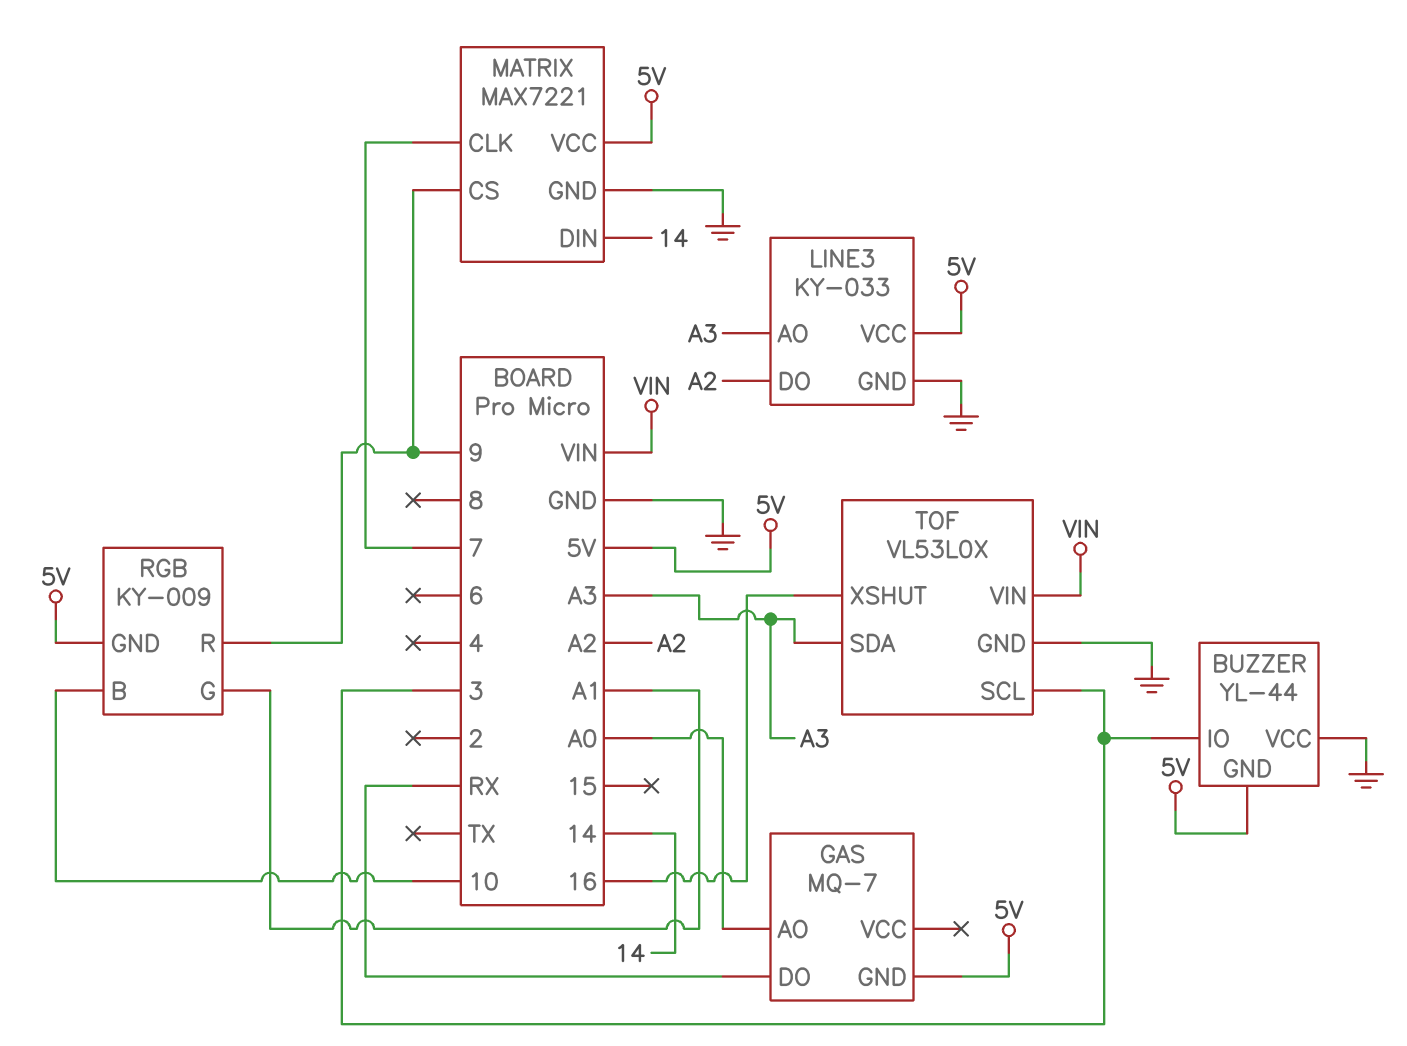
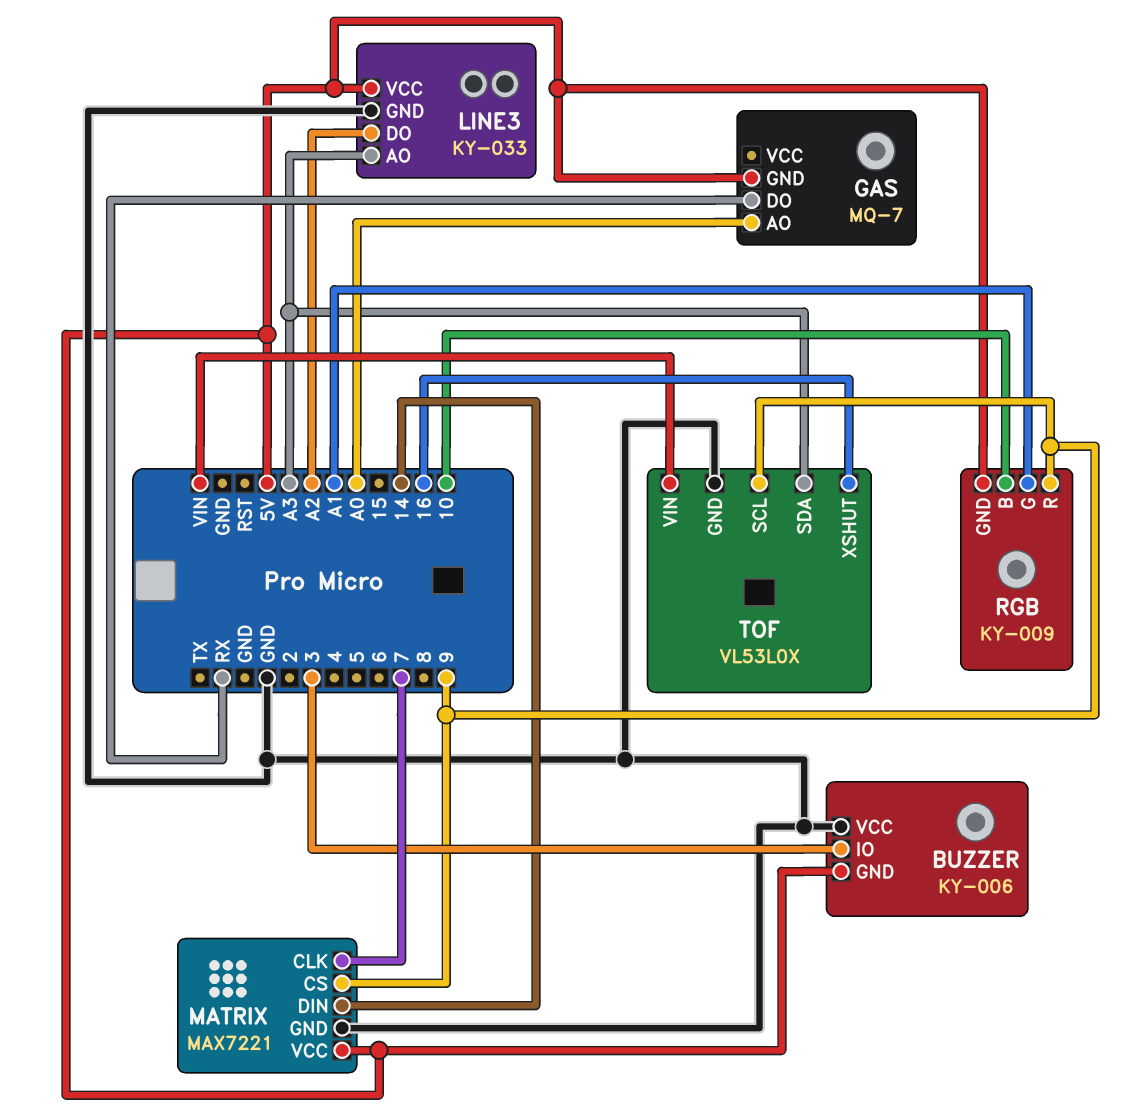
BUZZER: YL-44 -> KY-006
TOF pin SCL: 3 -> 9

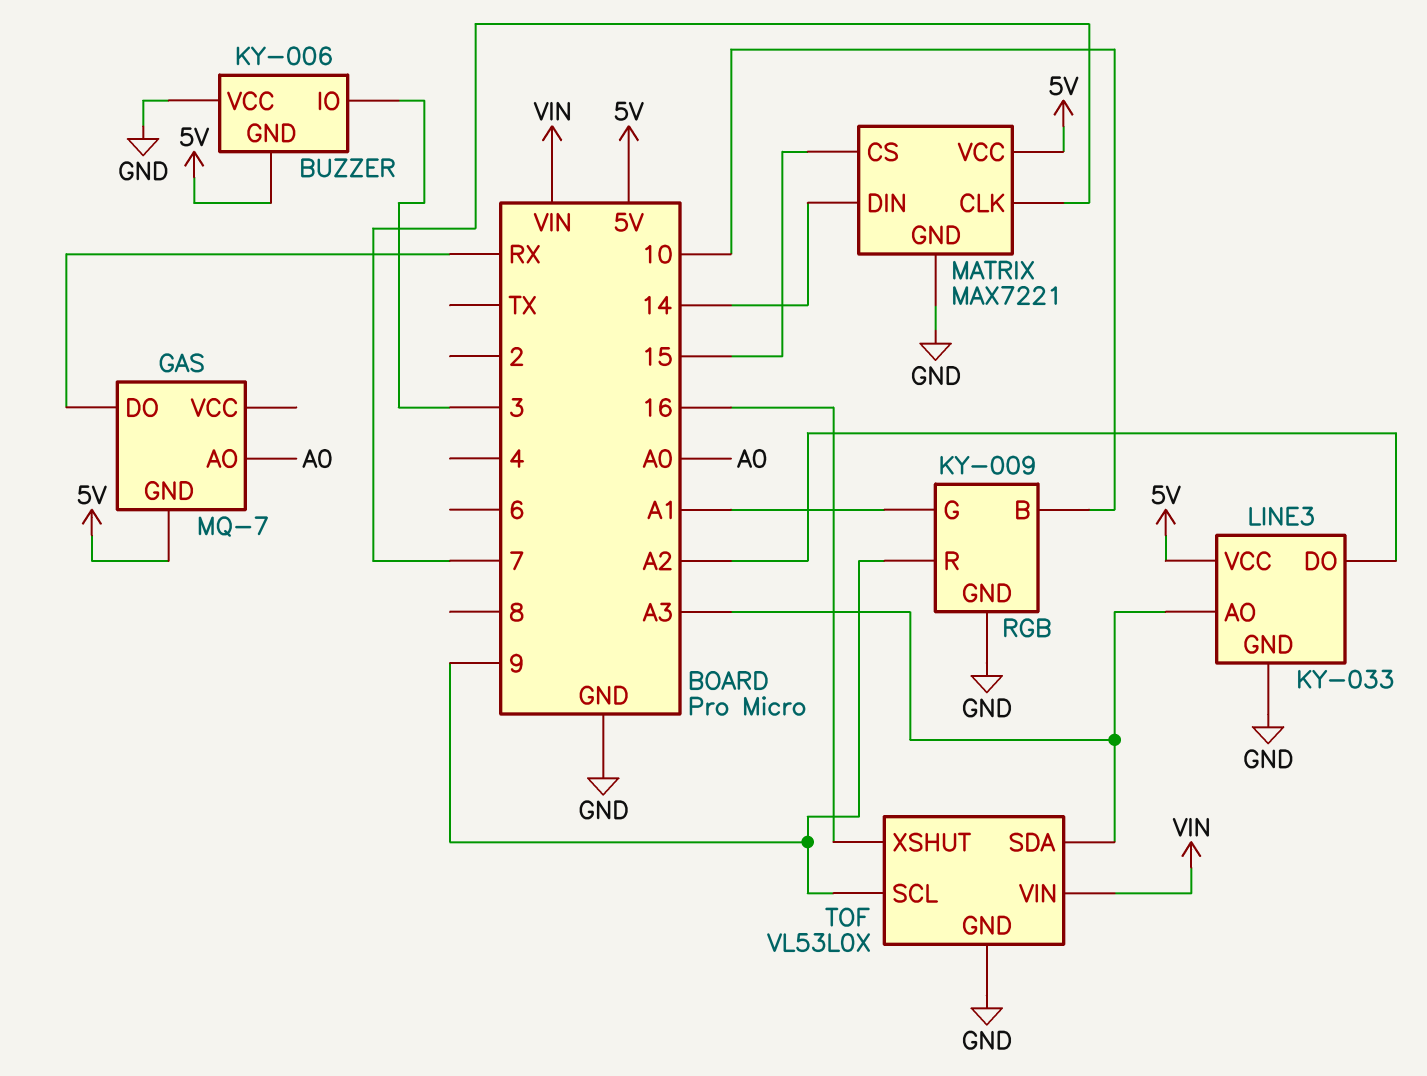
MATRIX pin CS: 9 -> 15
RGB pin GND: 5V -> GND

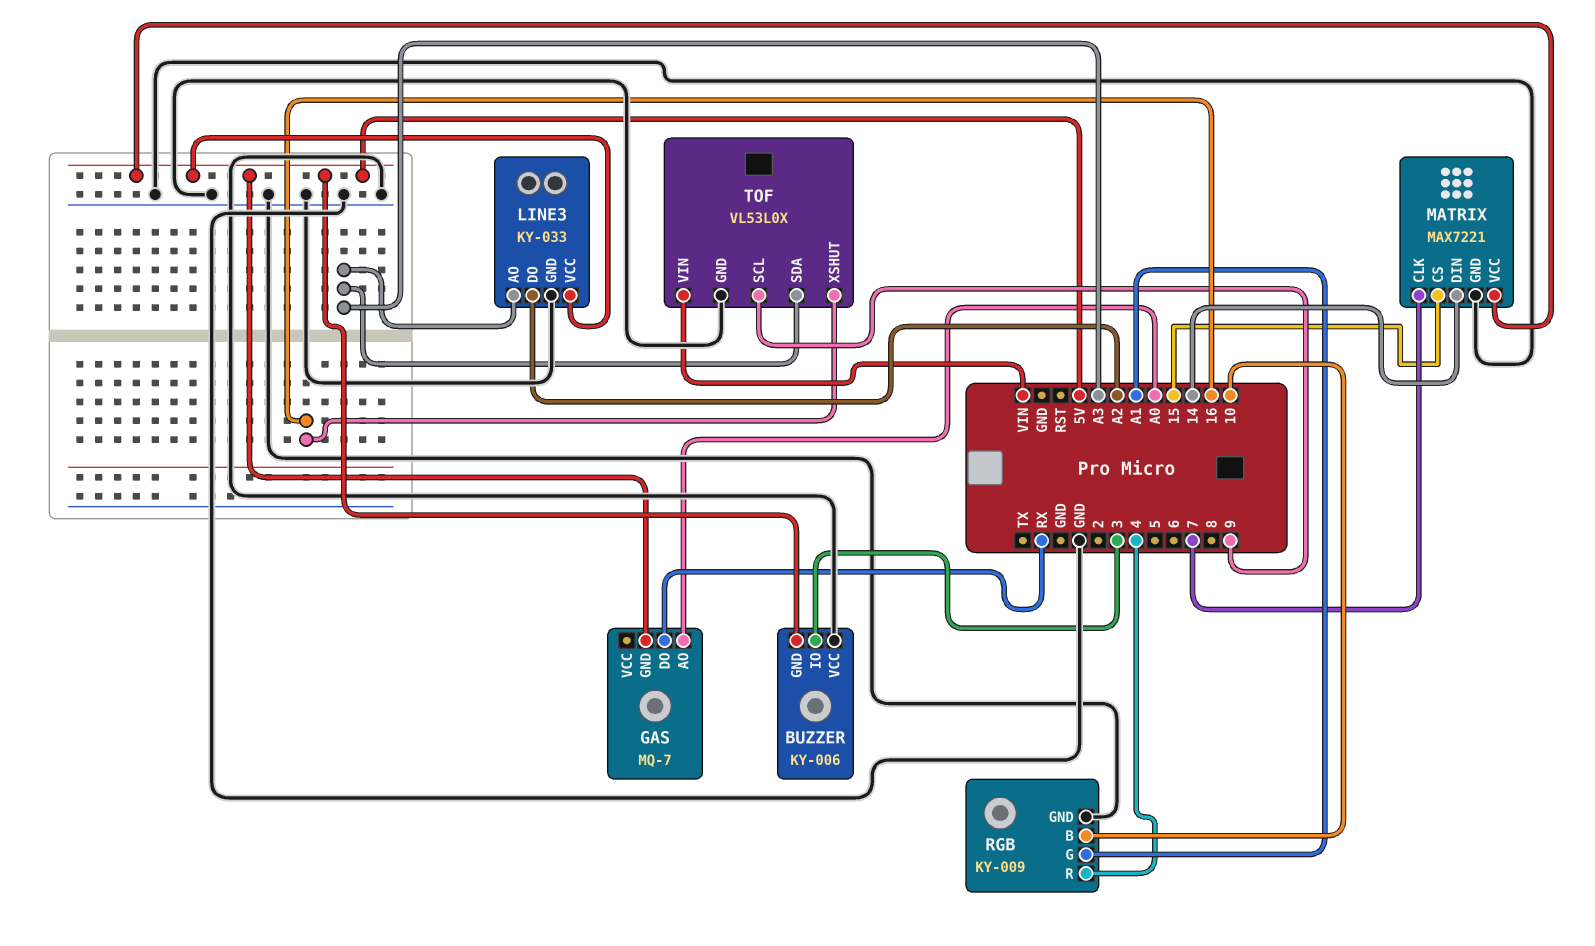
RGB pin R: 9 -> 4

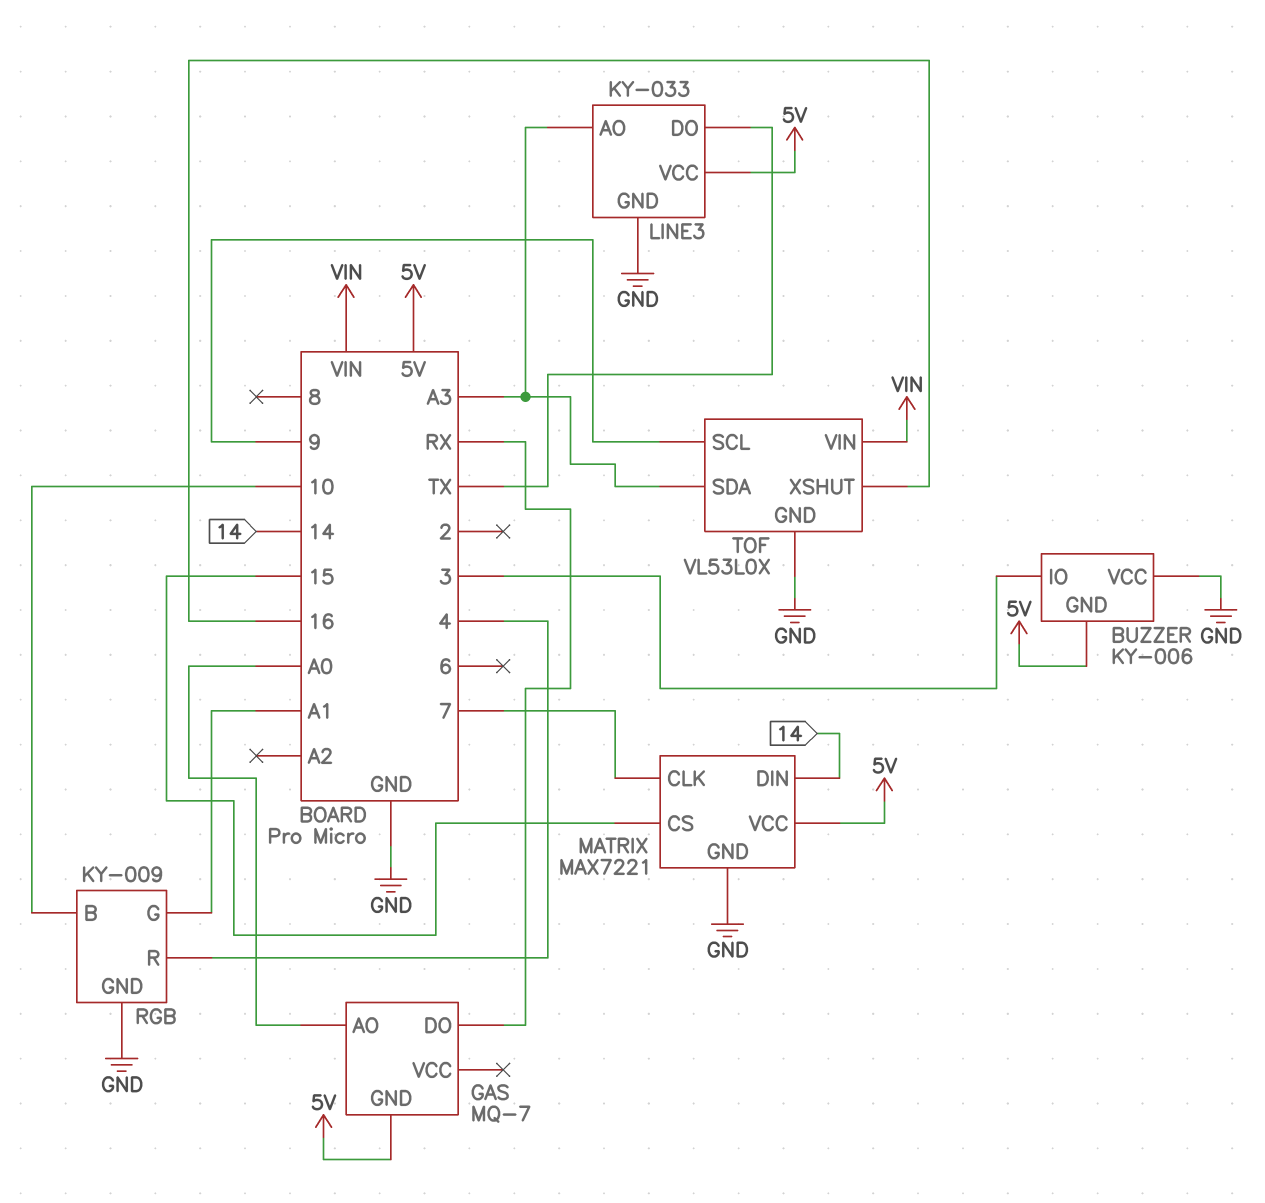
LINE3 pin DO: A2 -> TX

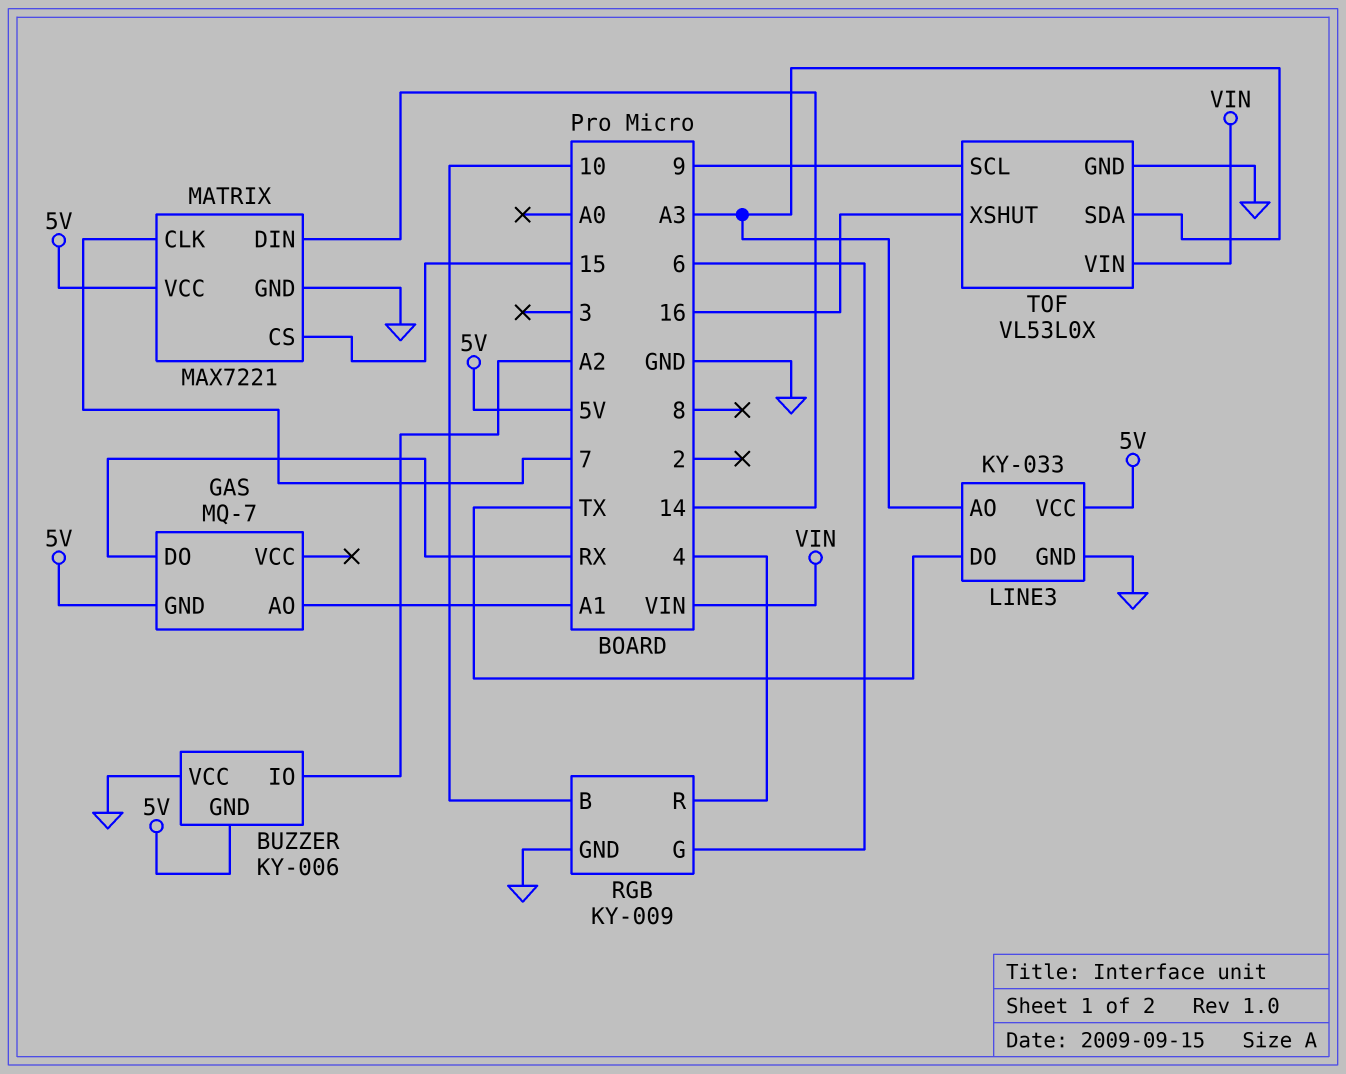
BUZZER pin IO: 3 -> A2
GAS pin AO: A0 -> A1
RGB pin G: A1 -> 6

